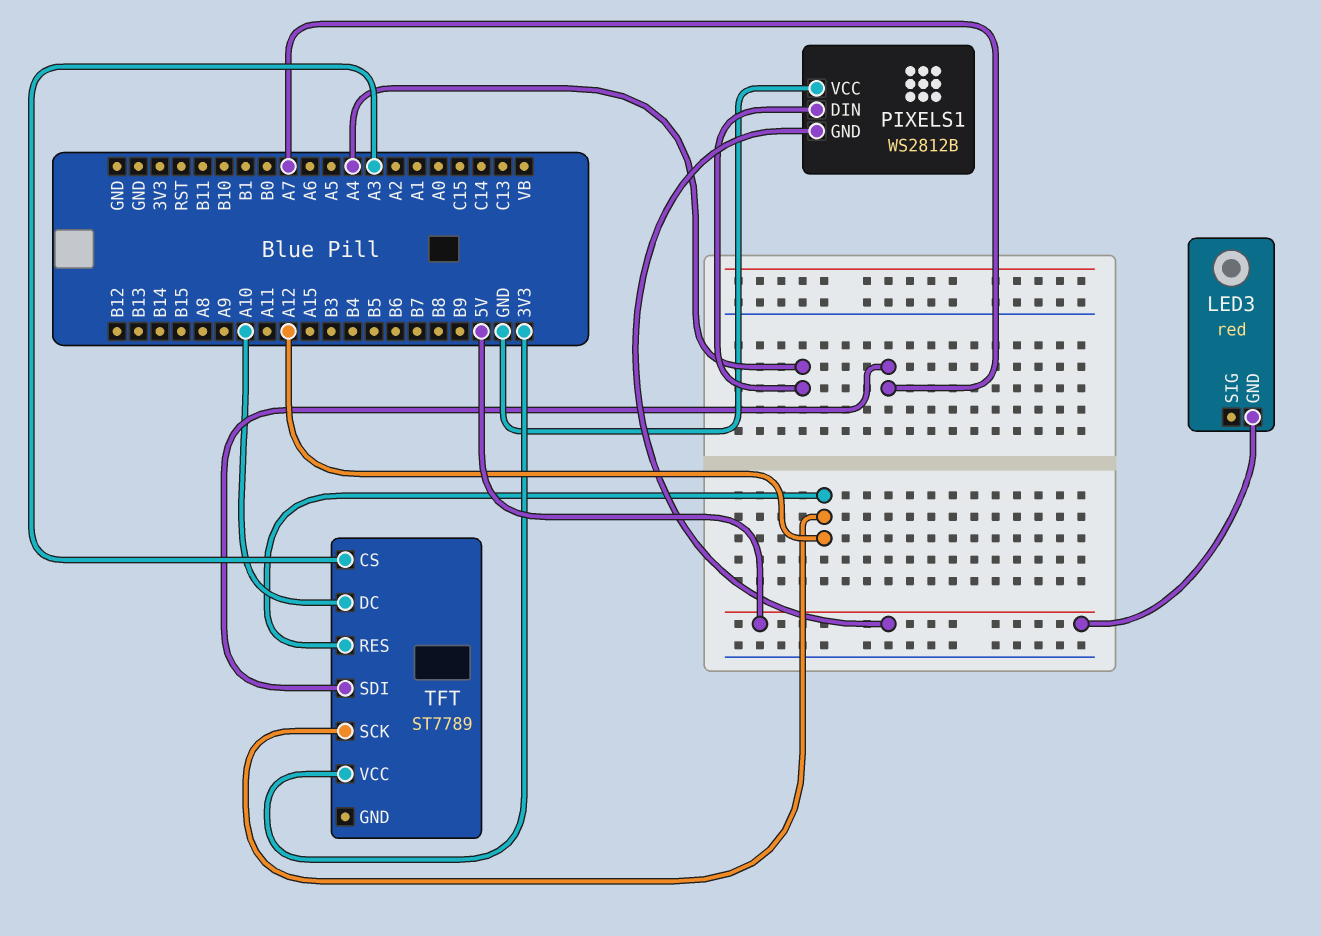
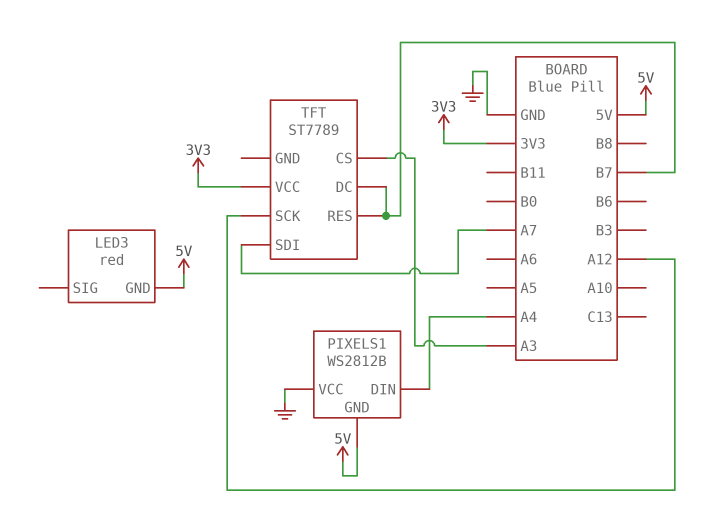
TFT pin DC: A10 -> B7
TFT pin RES: A12 -> B7

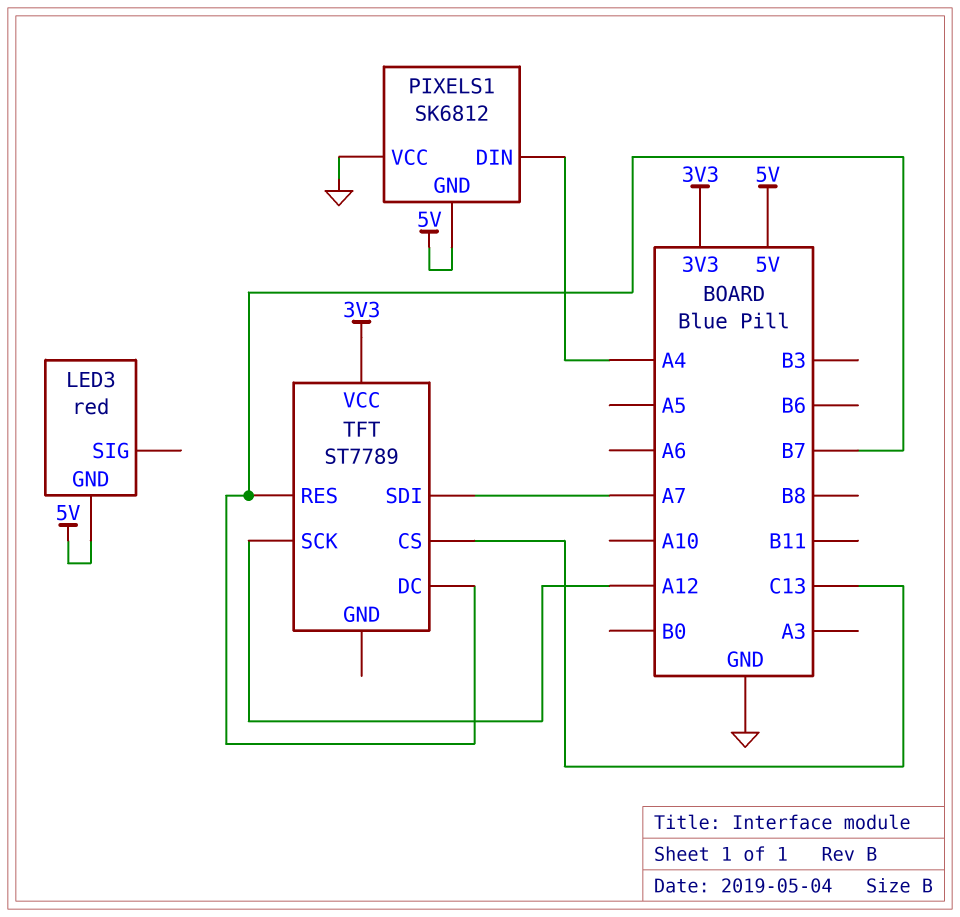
PIXELS1: WS2812B -> SK6812
TFT pin CS: A3 -> C13

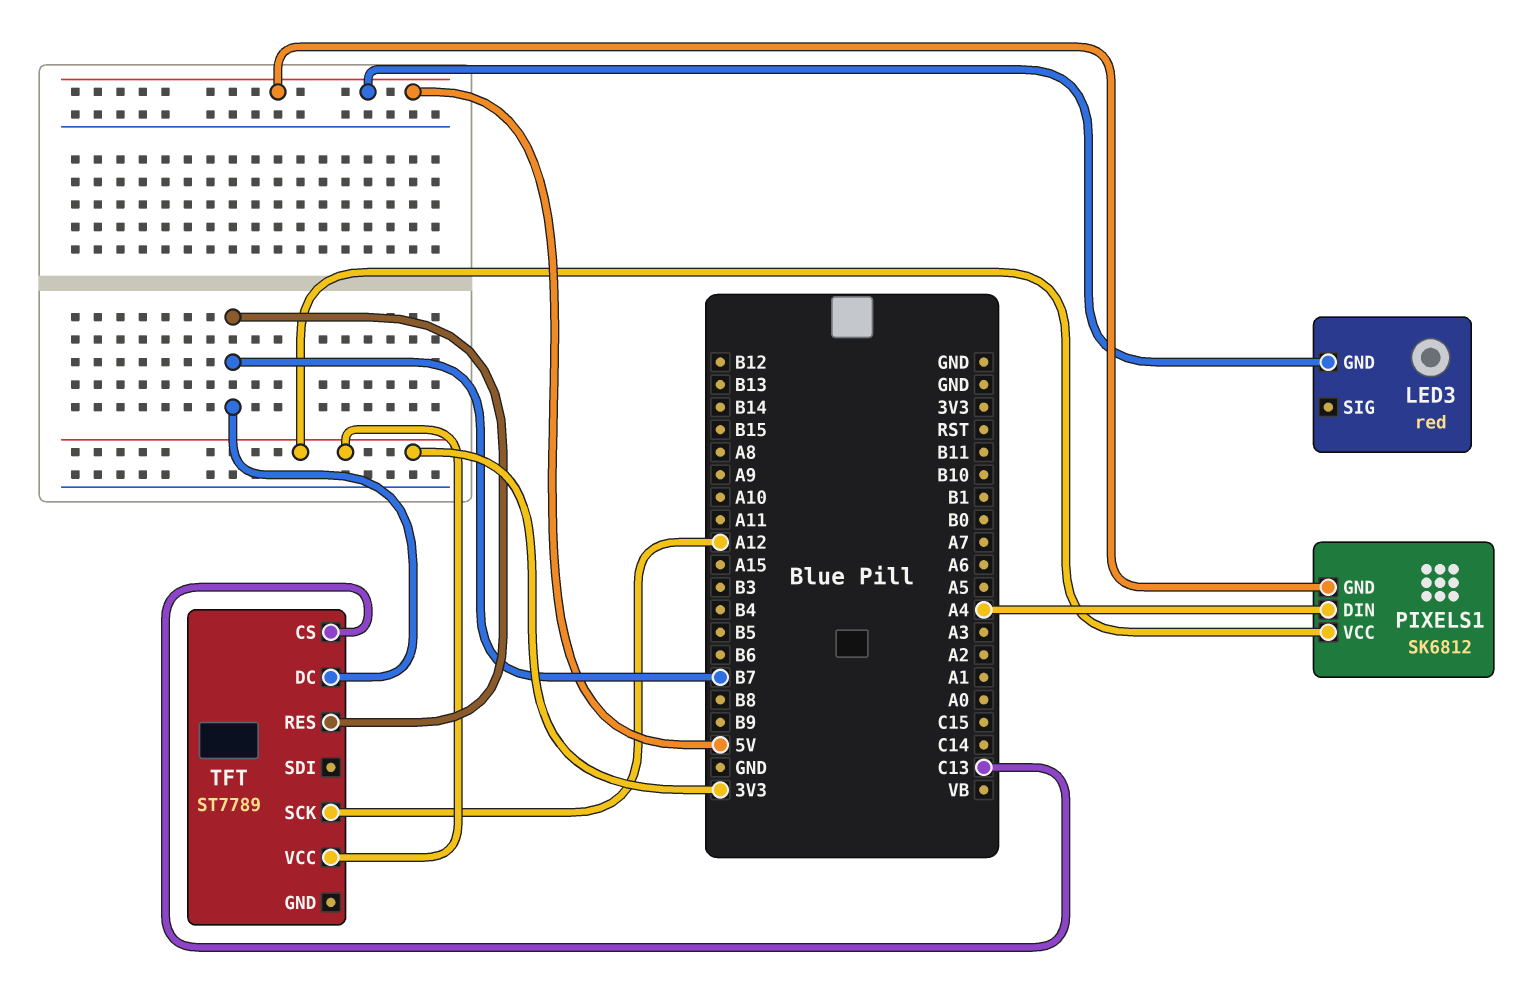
PIXELS1 pin VCC: GND -> 3V3
TFT pin SDI: A7 -> none

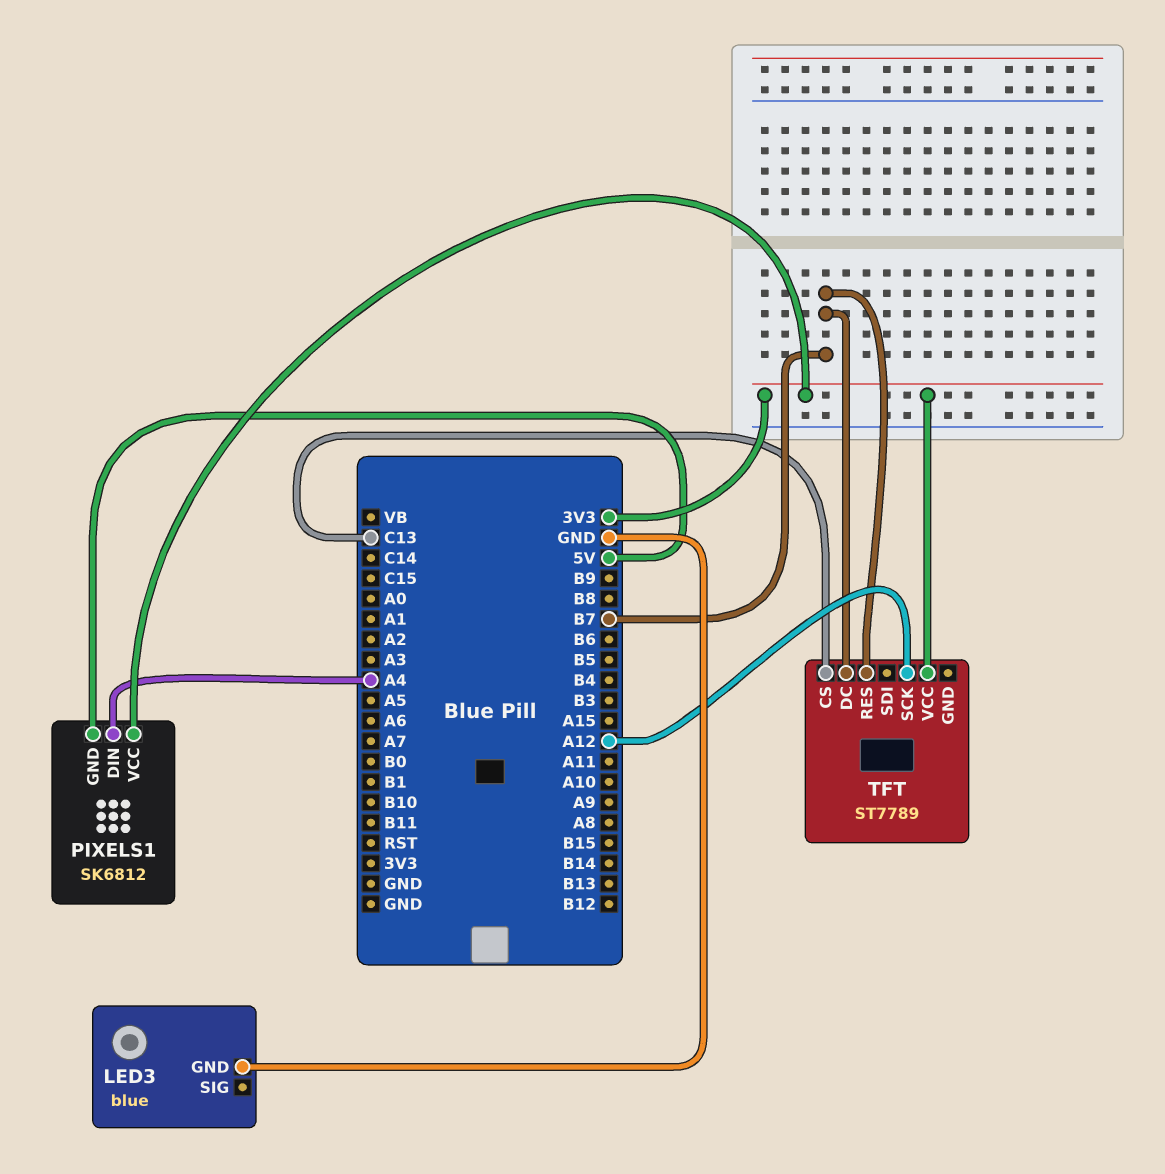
LED3: red -> blue
LED3 pin GND: 5V -> GND

